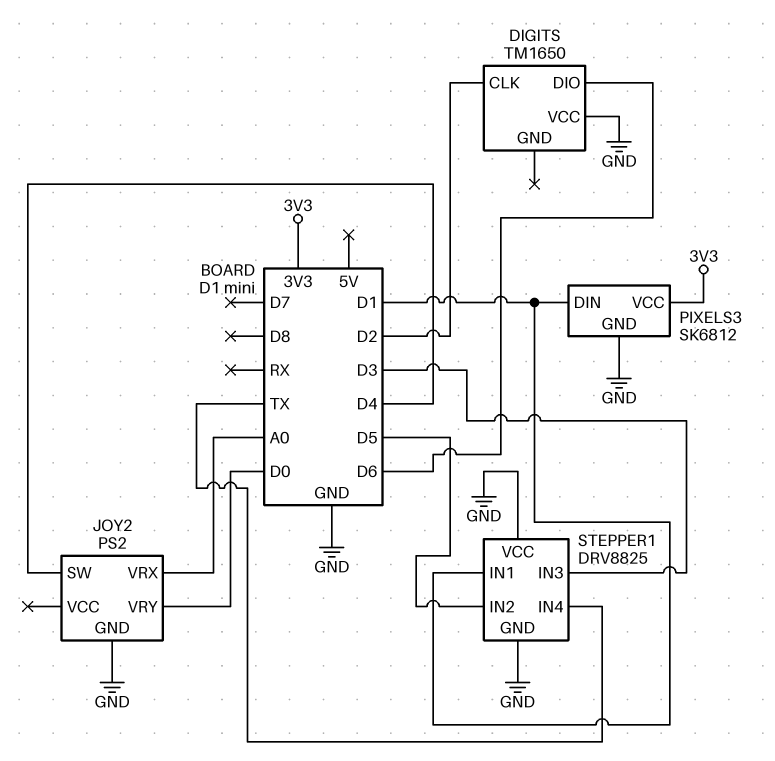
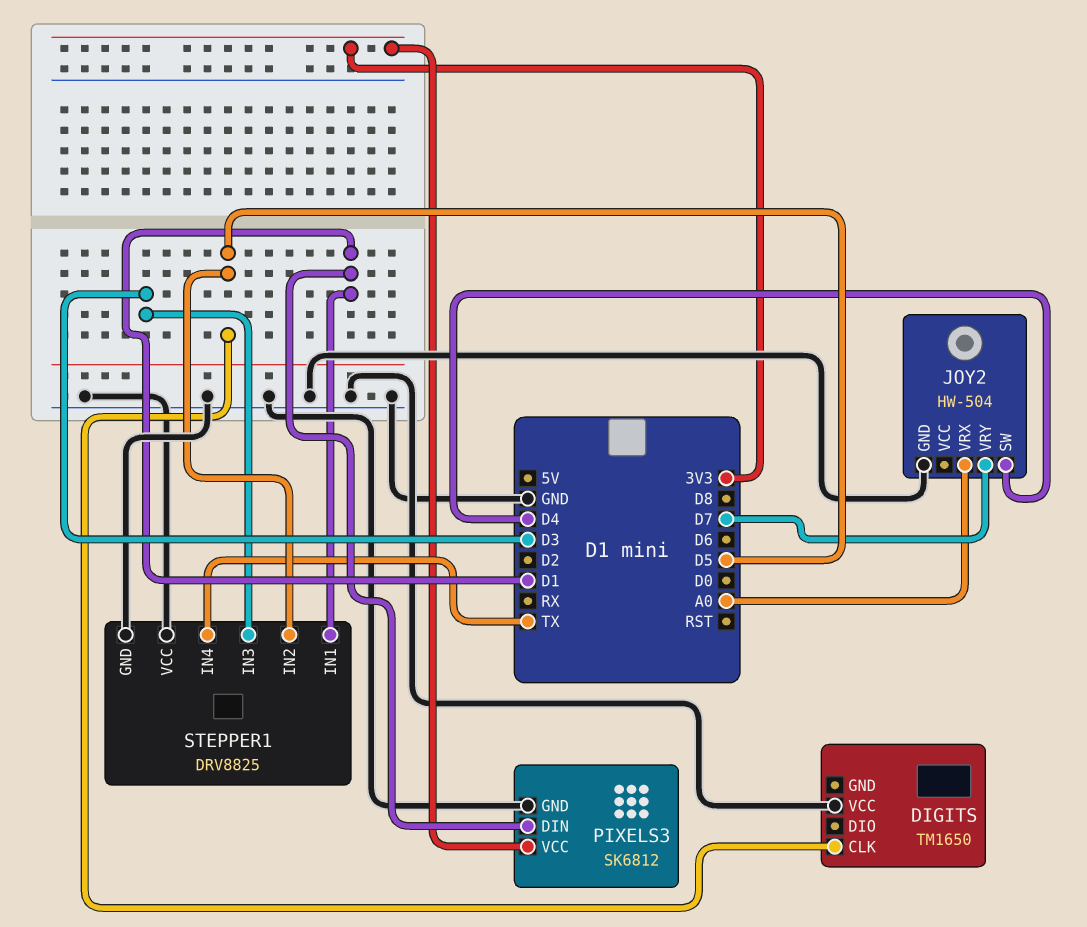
DIGITS pin CLK: D2 -> D5
DIGITS pin DIO: D6 -> none
JOY2: PS2 -> HW-504
JOY2 pin VRY: D0 -> D7

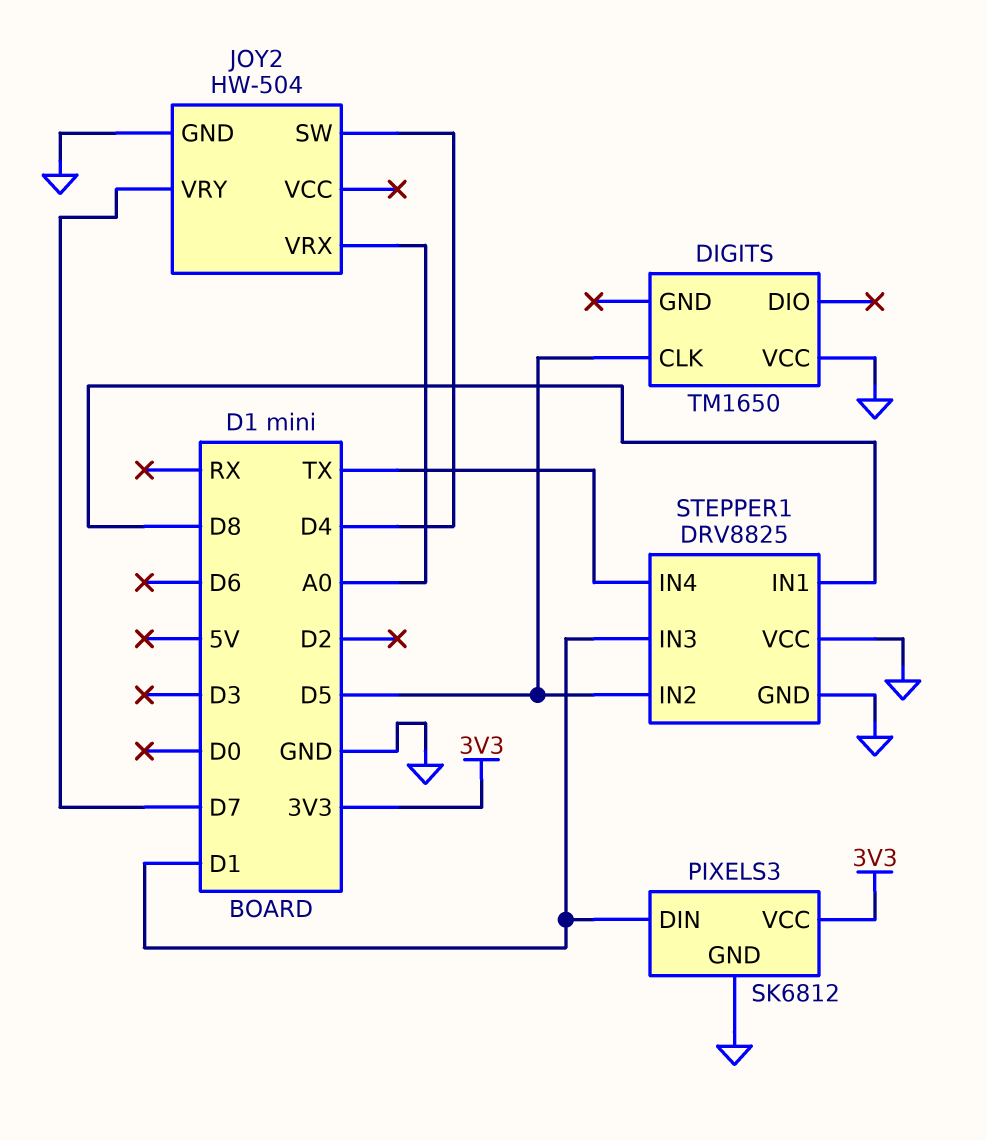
STEPPER1 pin IN1: D1 -> D8
STEPPER1 pin IN3: D3 -> D1

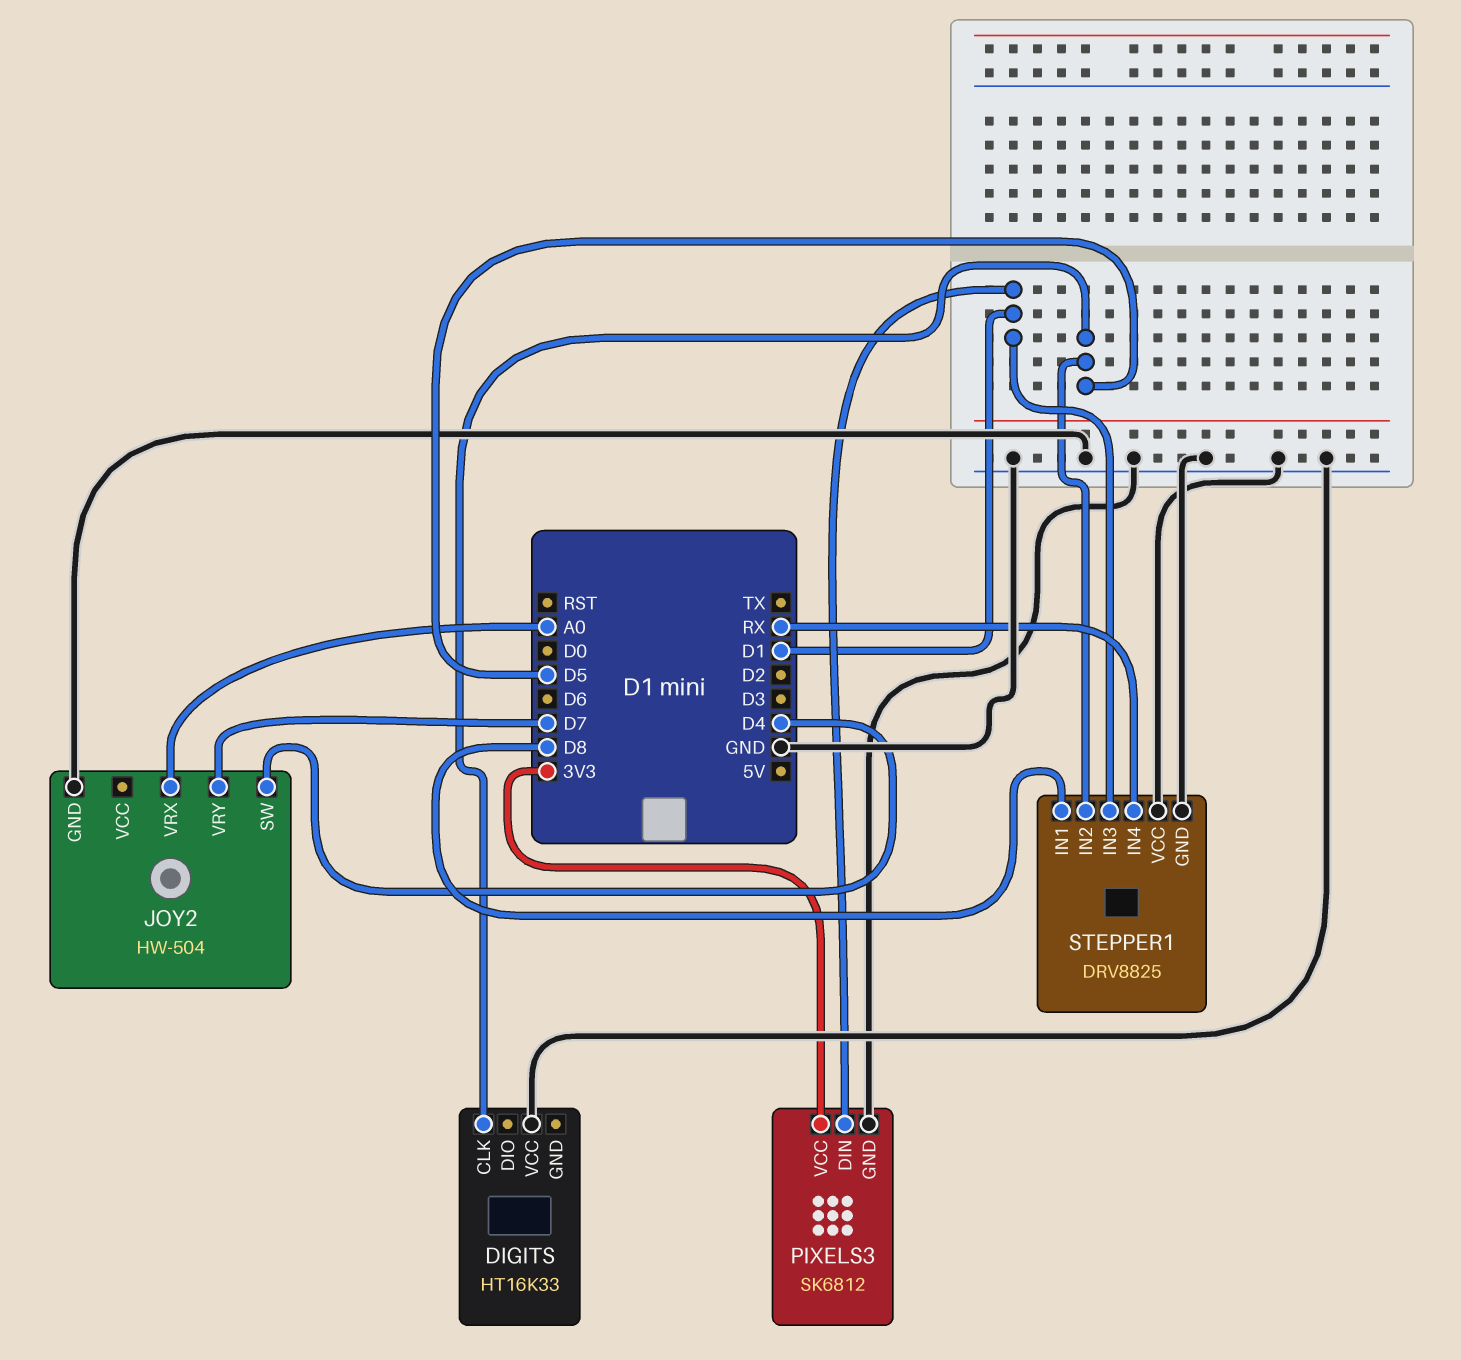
DIGITS: TM1650 -> HT16K33
STEPPER1 pin IN4: TX -> RX

